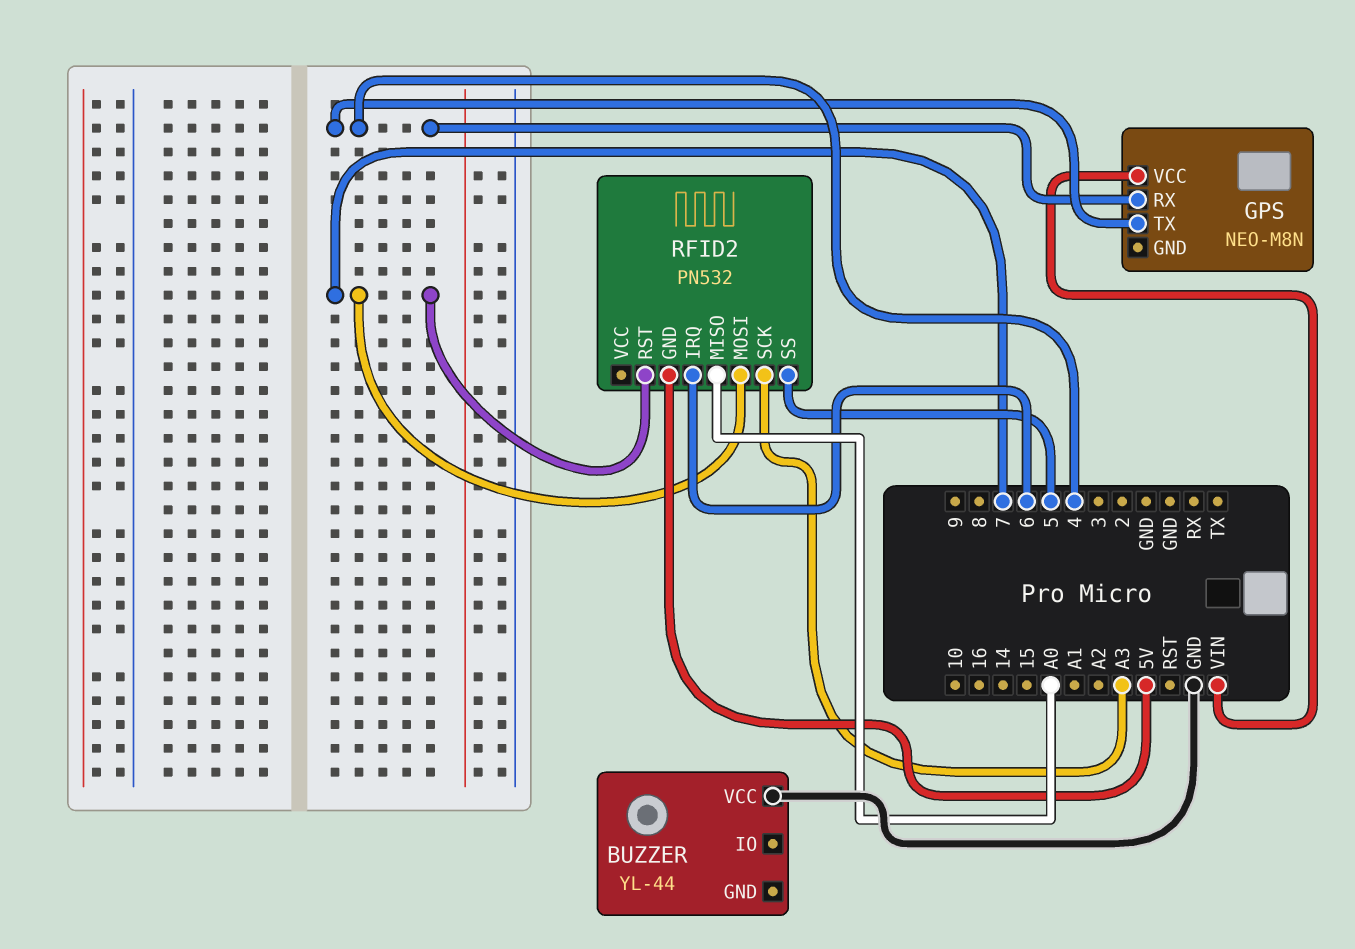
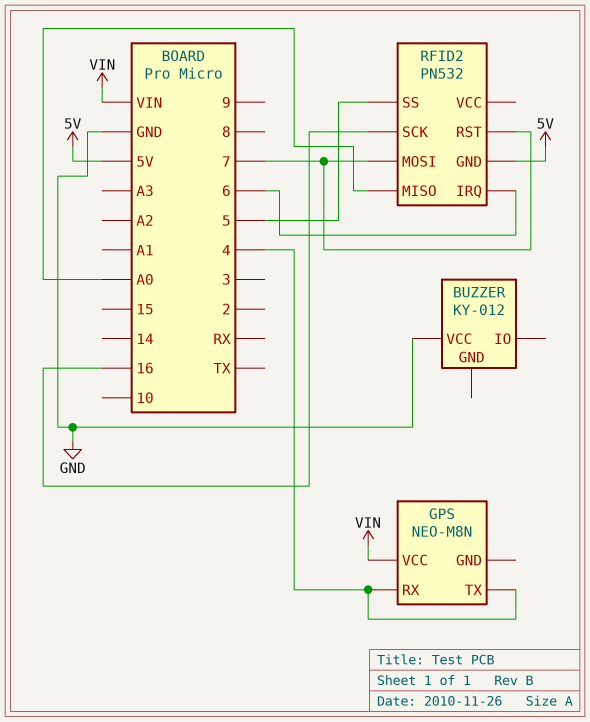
BUZZER: YL-44 -> KY-012
RFID2 pin SCK: A3 -> 16

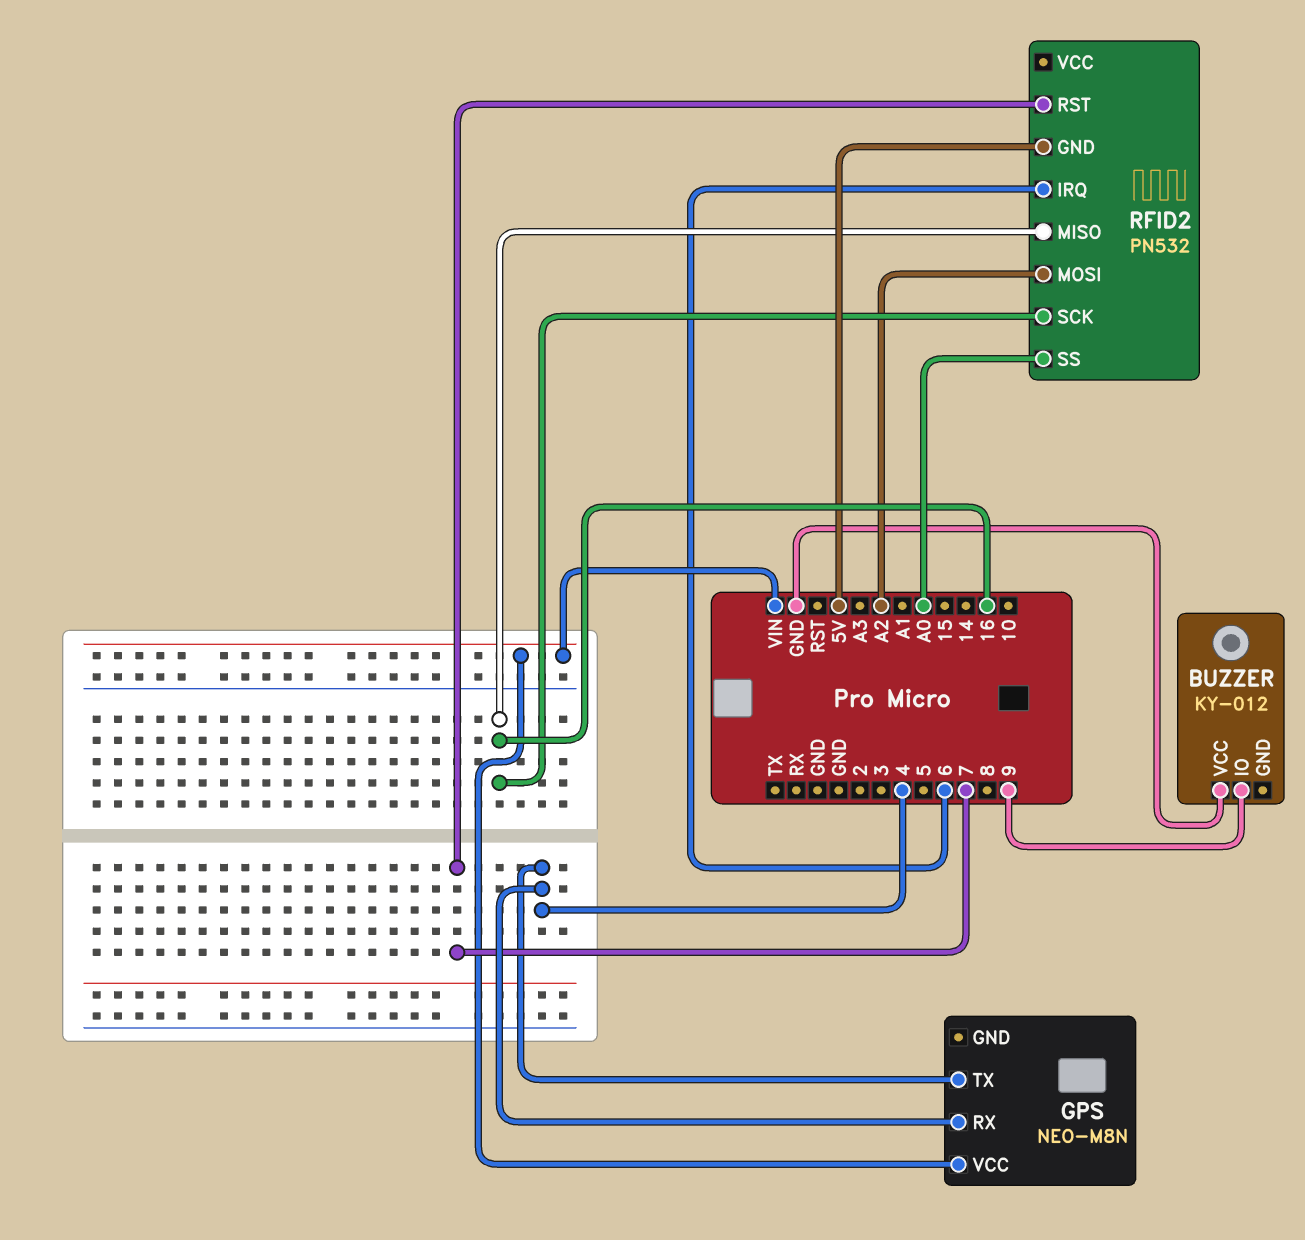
BUZZER pin IO: none -> 9
RFID2 pin MISO: A0 -> 16
RFID2 pin MOSI: 7 -> A2
RFID2 pin SS: 5 -> A0

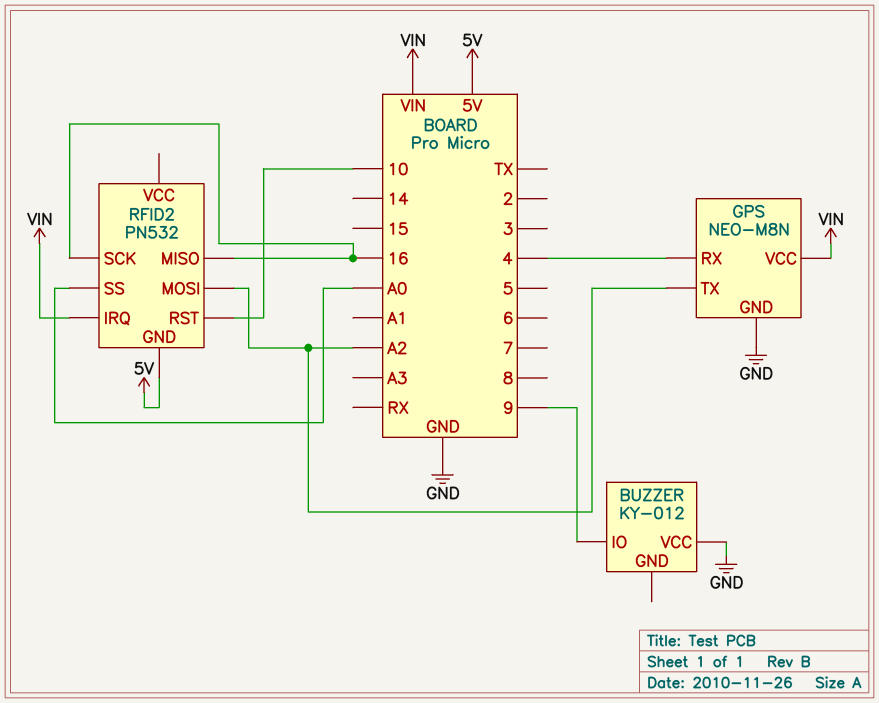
GPS pin GND: none -> GND
GPS pin TX: 4 -> A2
RFID2 pin IRQ: 6 -> VIN
RFID2 pin RST: 7 -> 10

